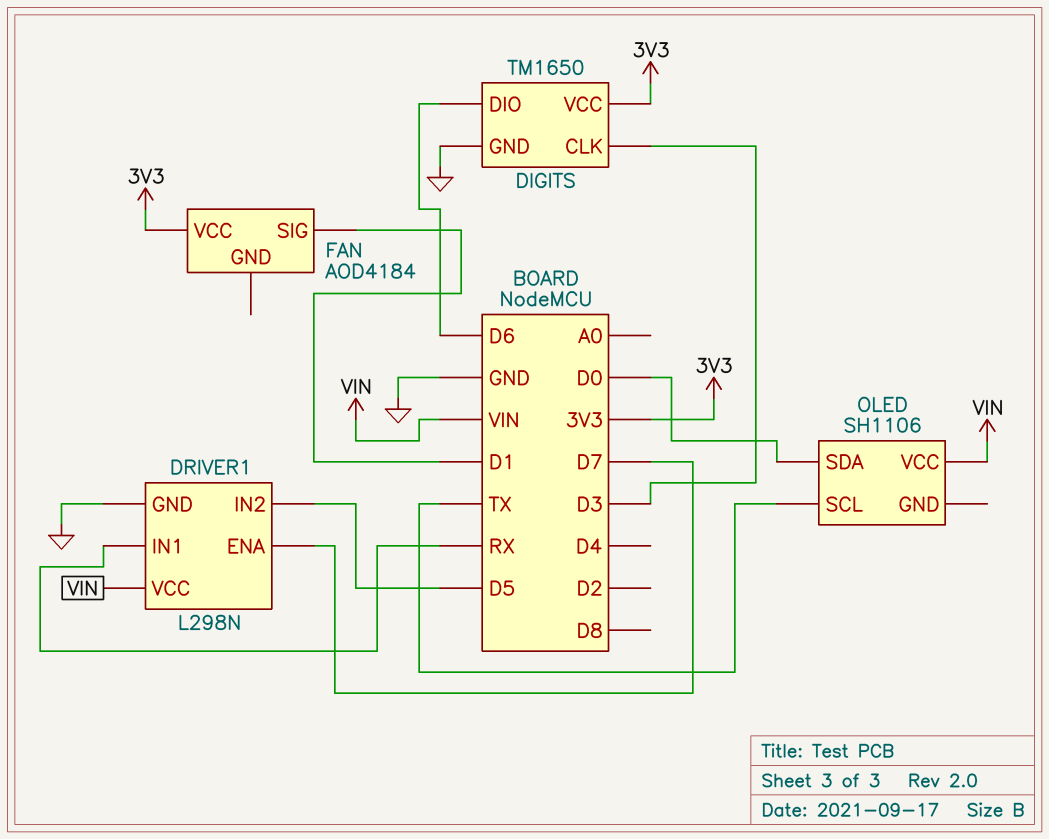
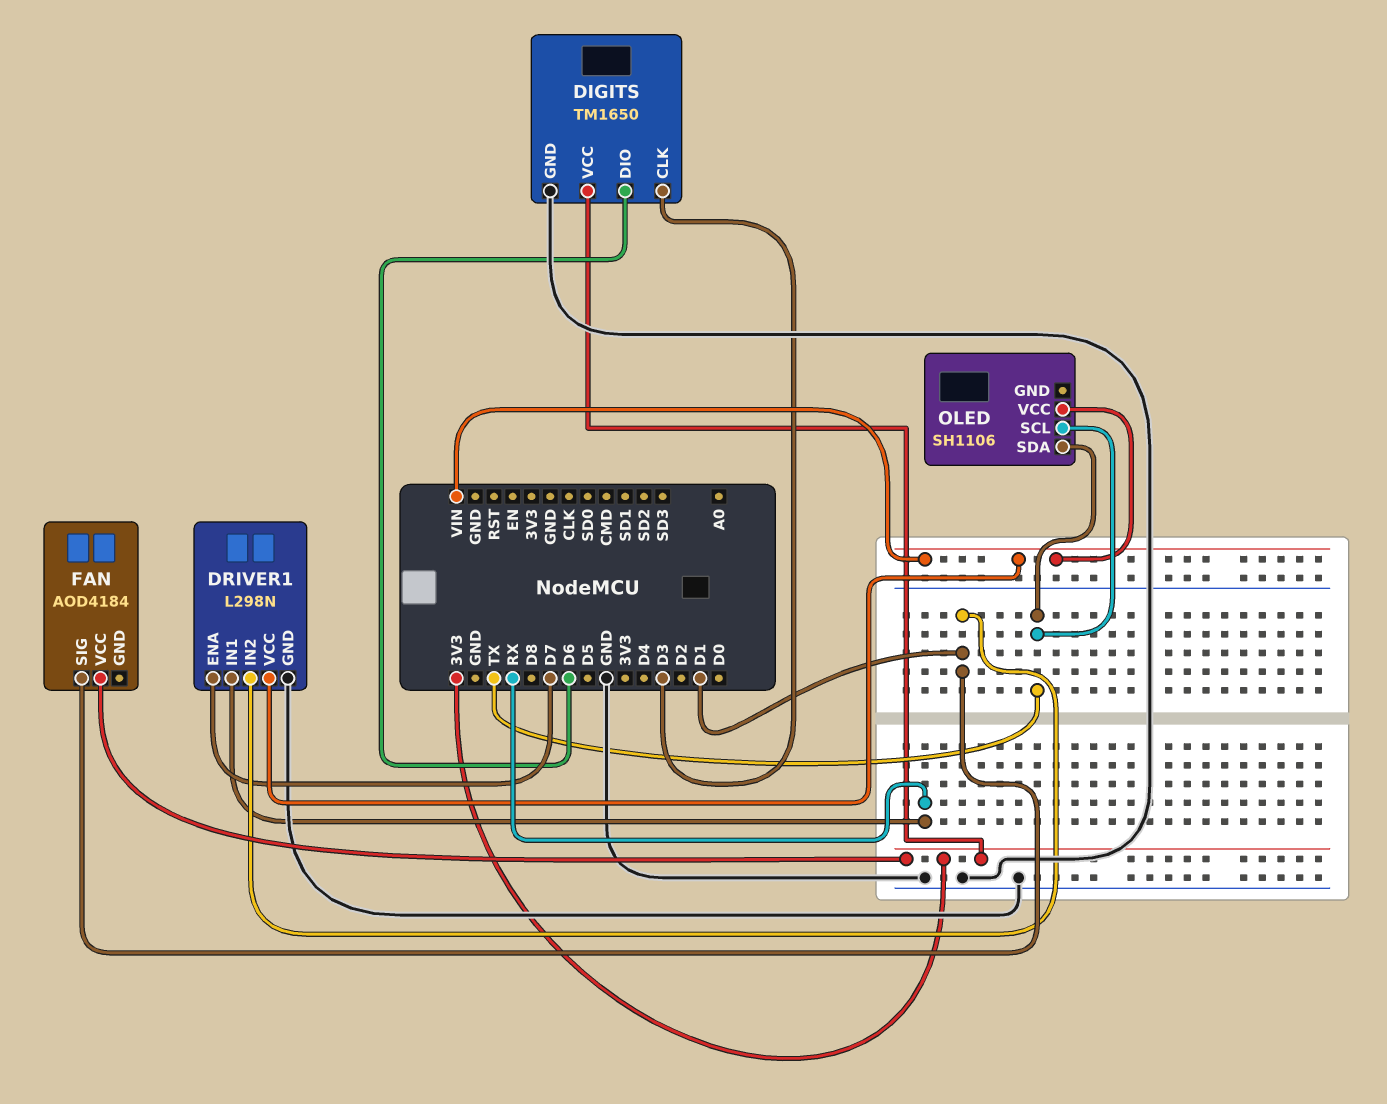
DRIVER1 pin IN2: D5 -> D1
OLED pin SDA: D0 -> TX

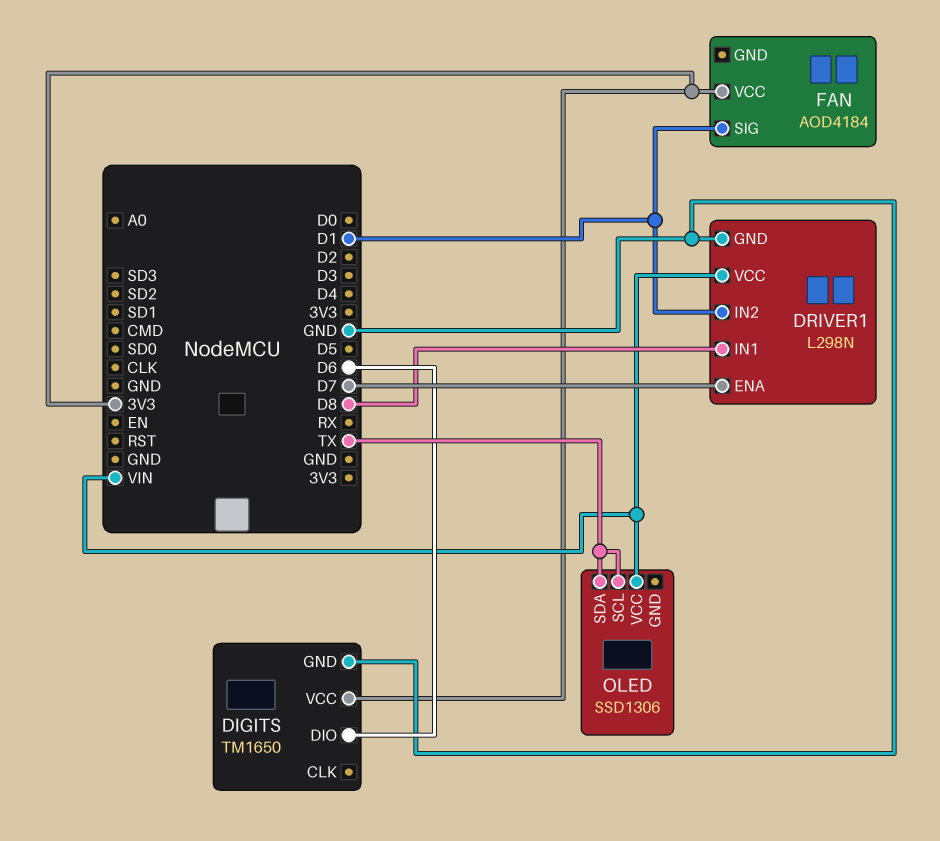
DIGITS pin CLK: D3 -> none
DRIVER1 pin IN1: RX -> D8
OLED: SH1106 -> SSD1306

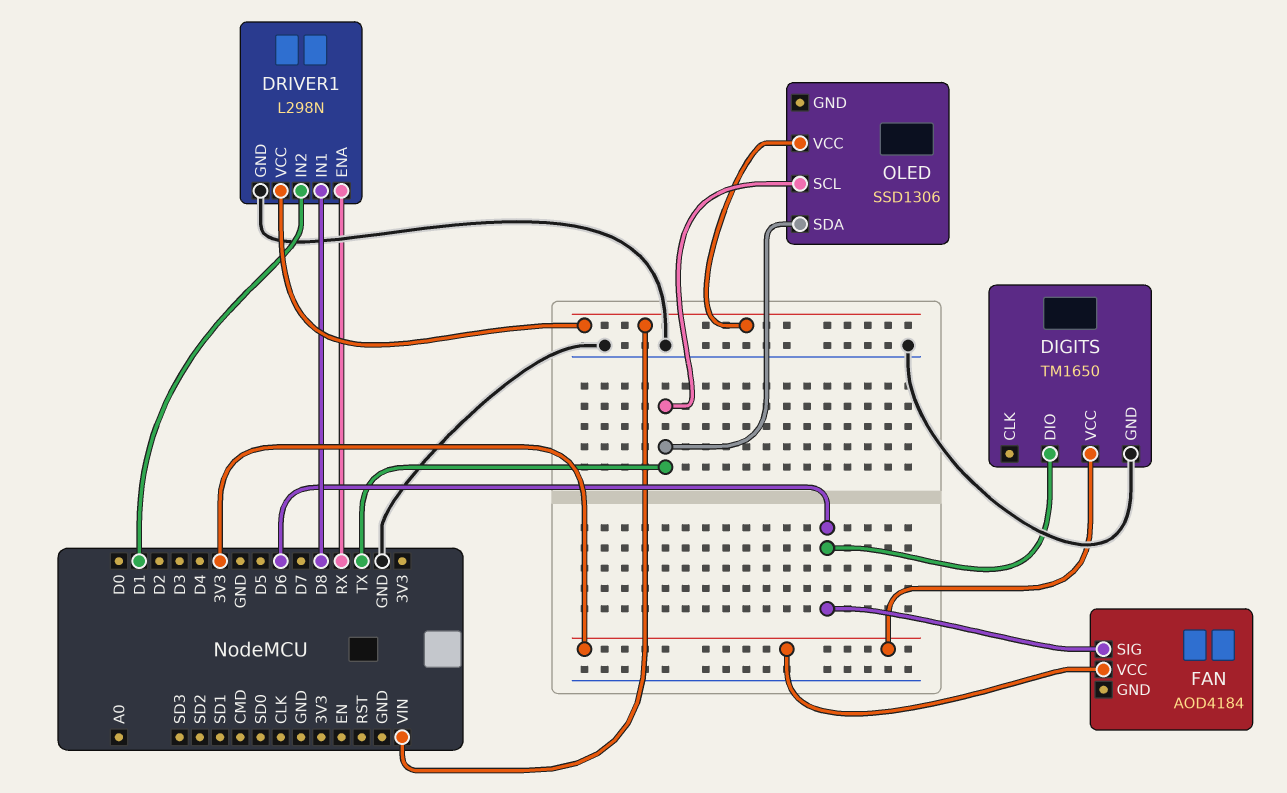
DRIVER1 pin ENA: D7 -> RX
FAN pin SIG: D1 -> D6

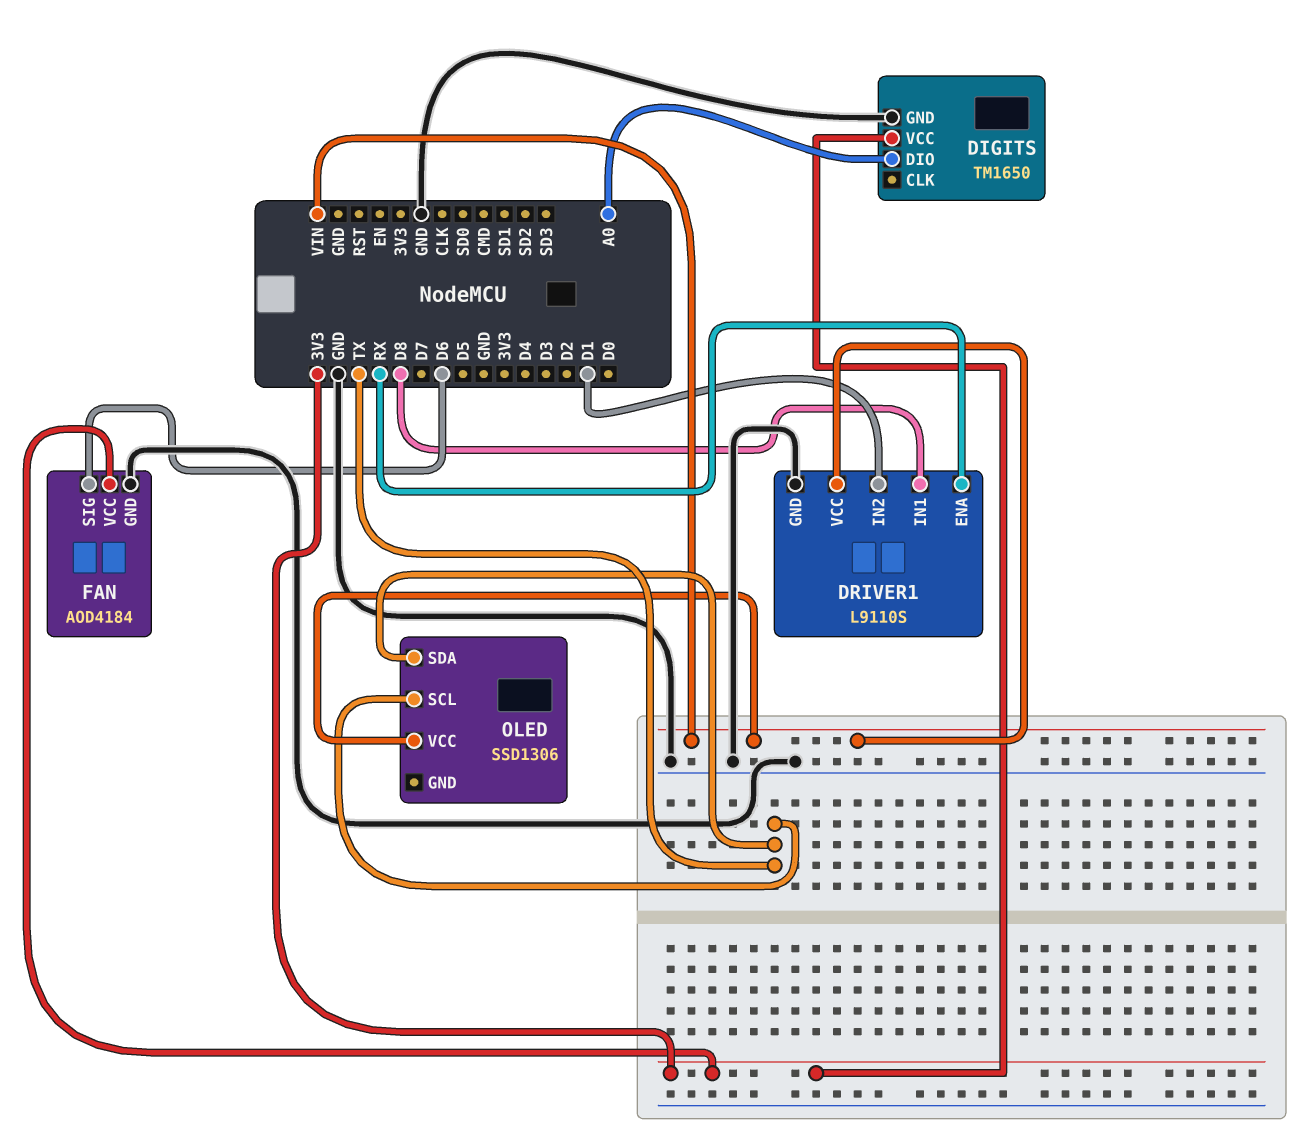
DIGITS pin DIO: D6 -> A0
DRIVER1: L298N -> L9110S
FAN pin GND: none -> GND

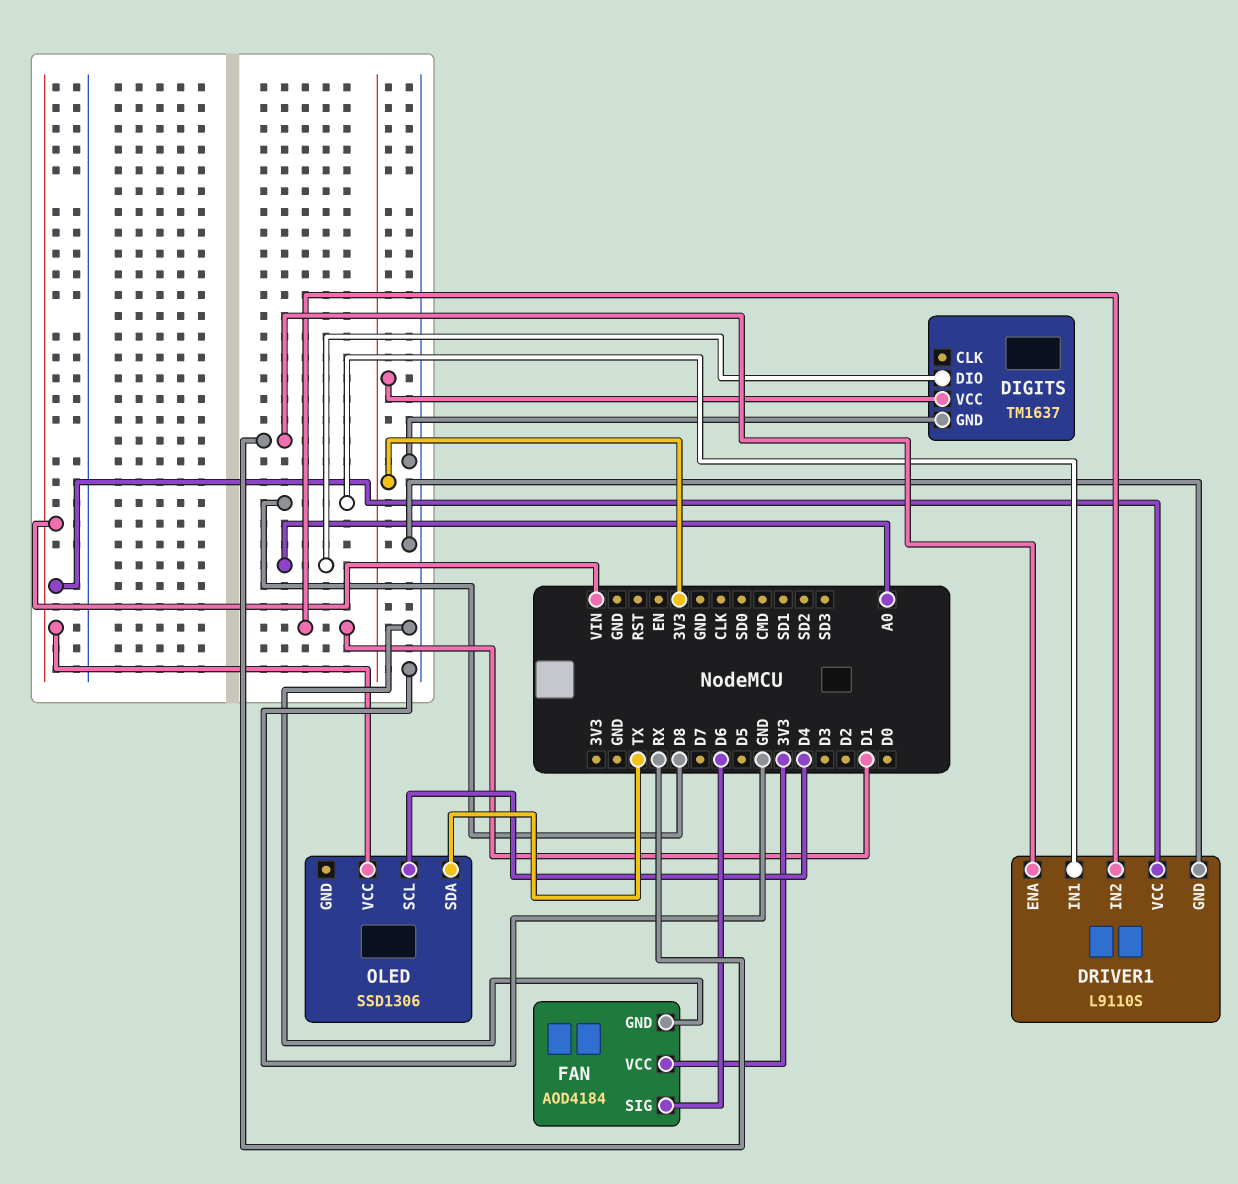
DIGITS: TM1650 -> TM1637
OLED pin SCL: TX -> D4

